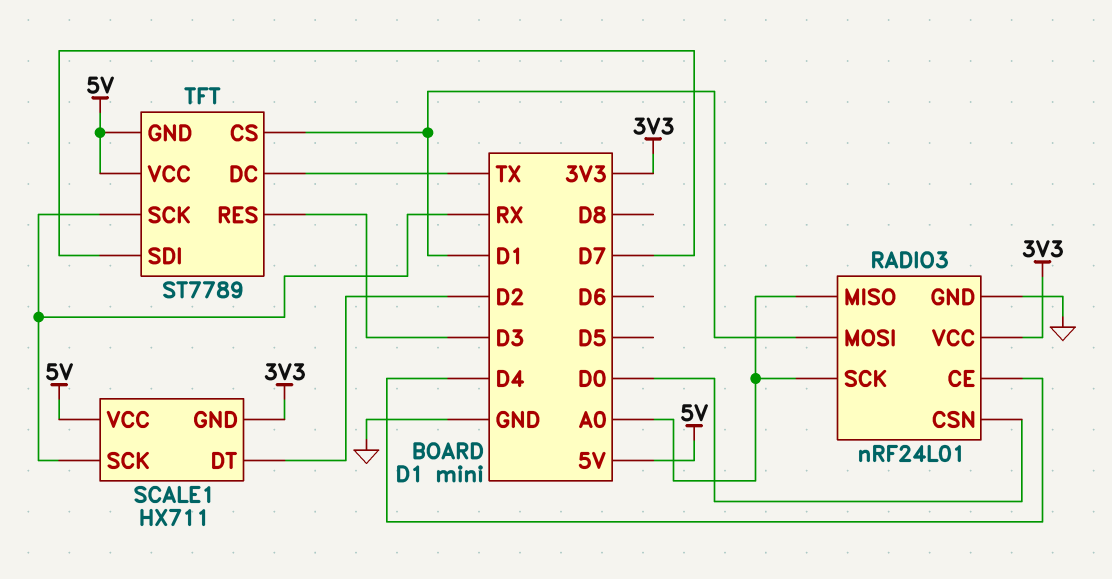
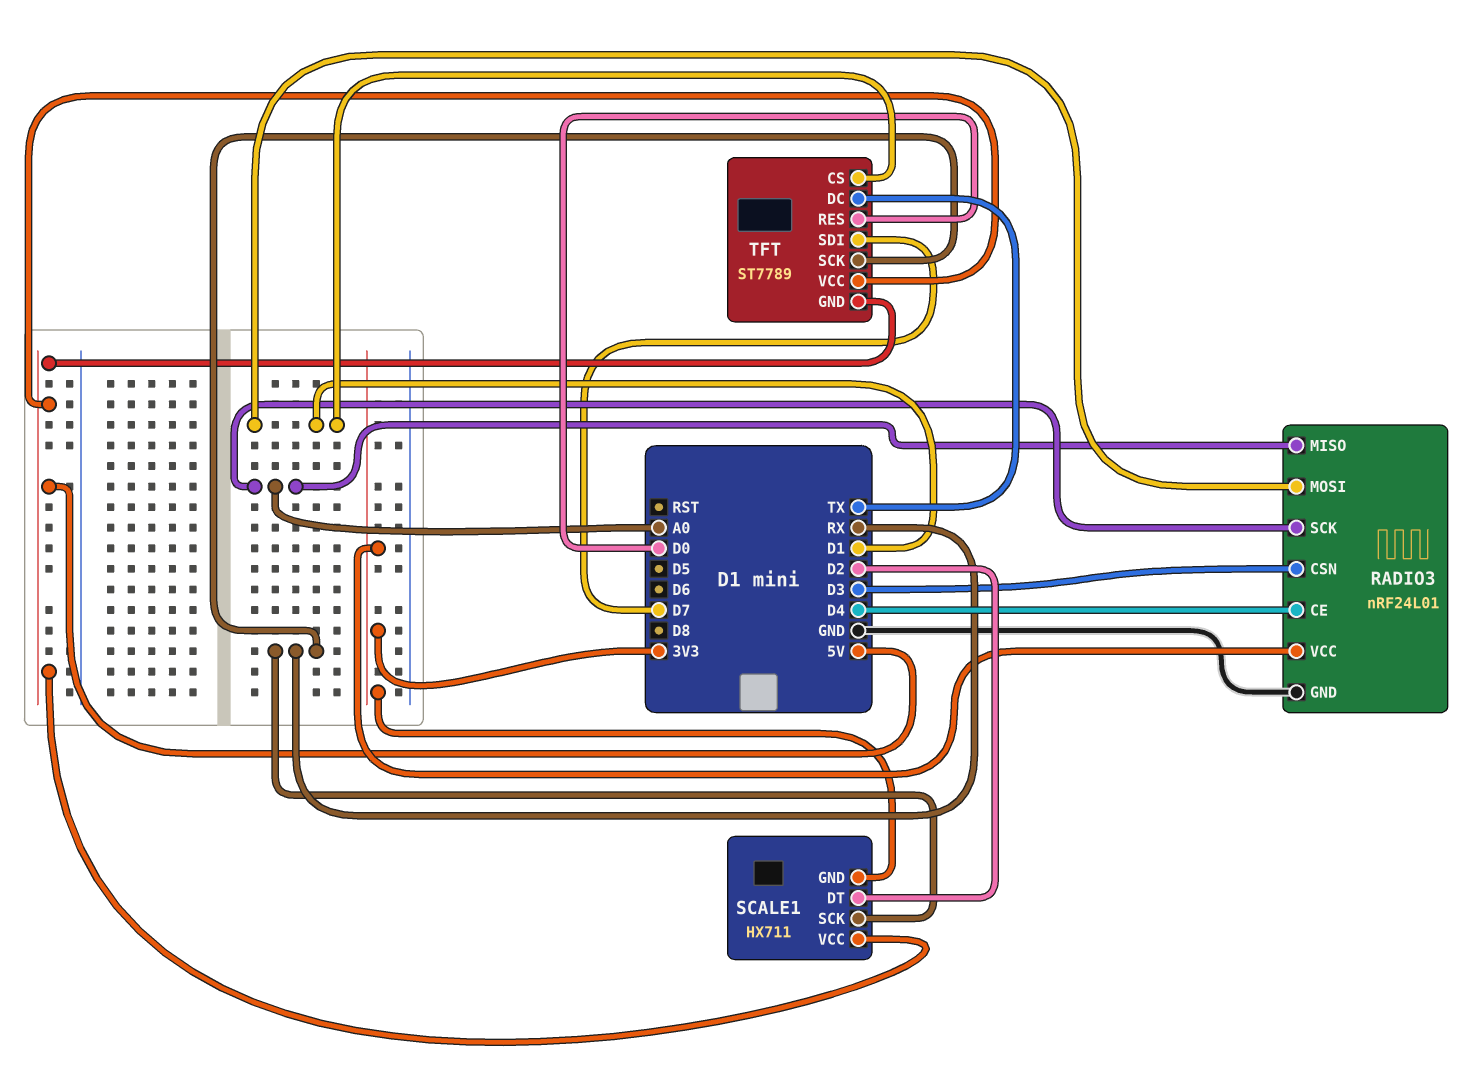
RADIO3 pin CSN: D0 -> D3
TFT pin RES: D3 -> D0

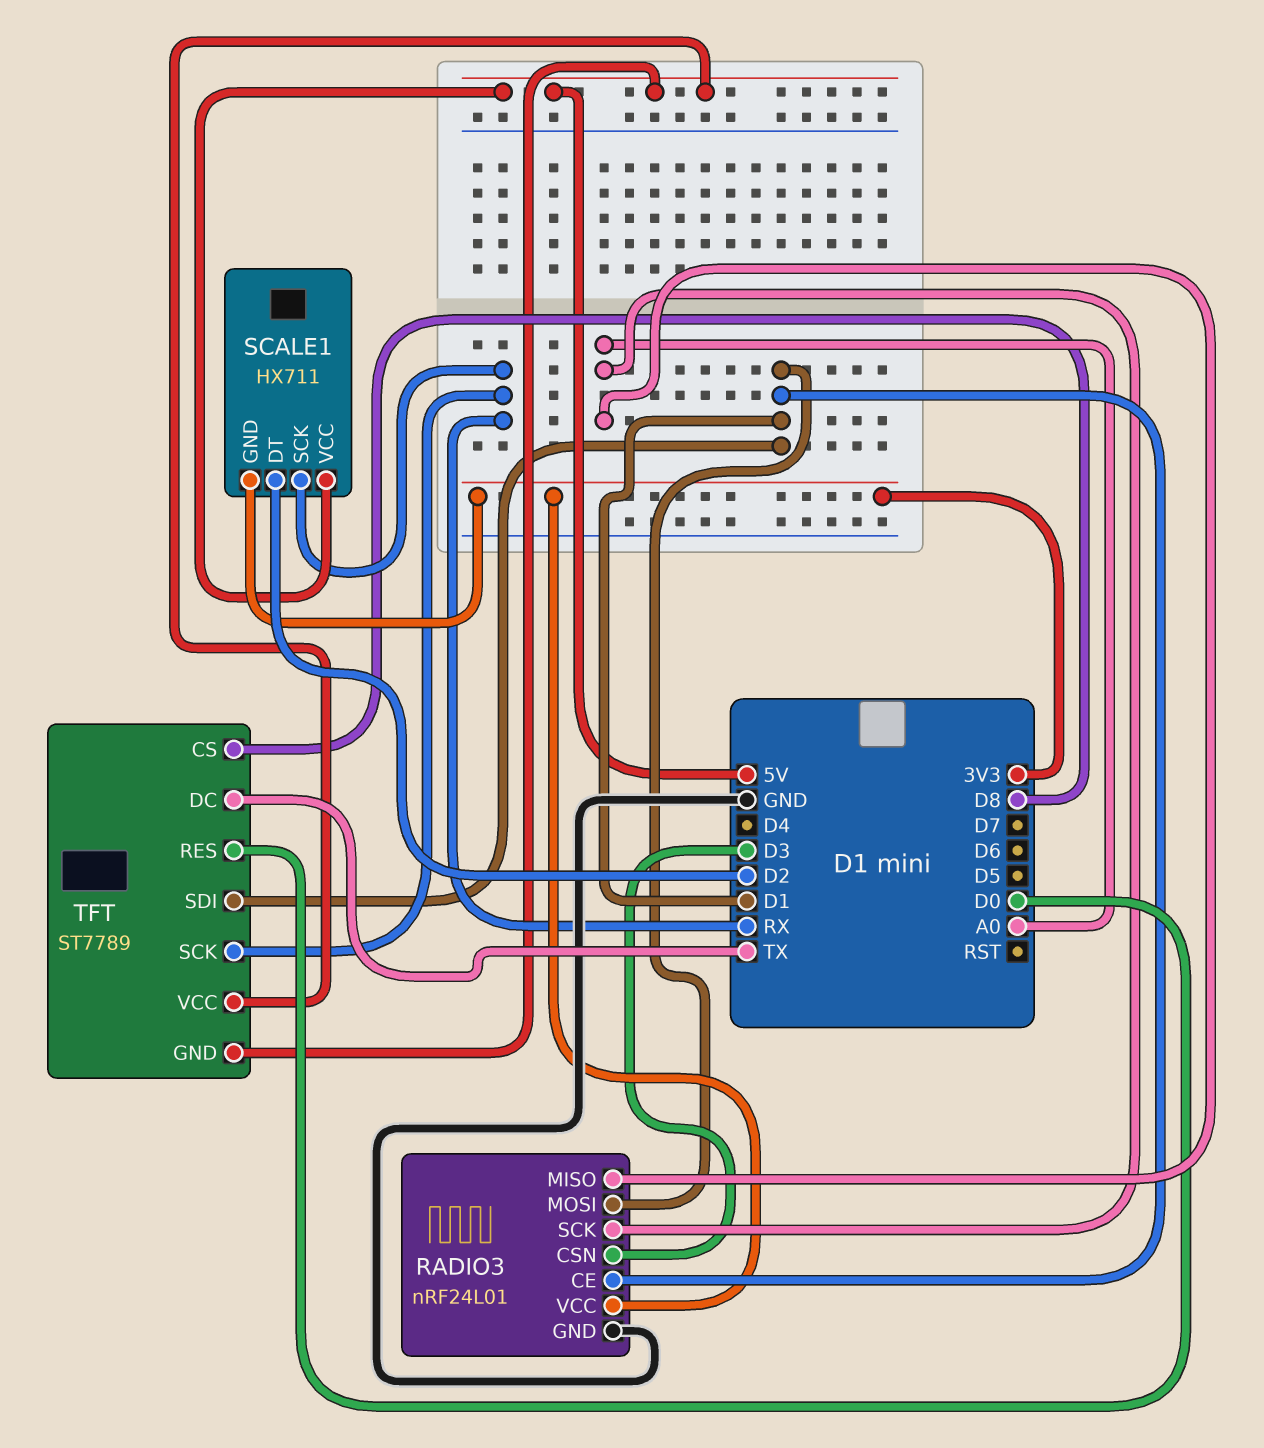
RADIO3 pin CE: D4 -> D1
TFT pin CS: D1 -> D8
TFT pin SDI: D7 -> D1

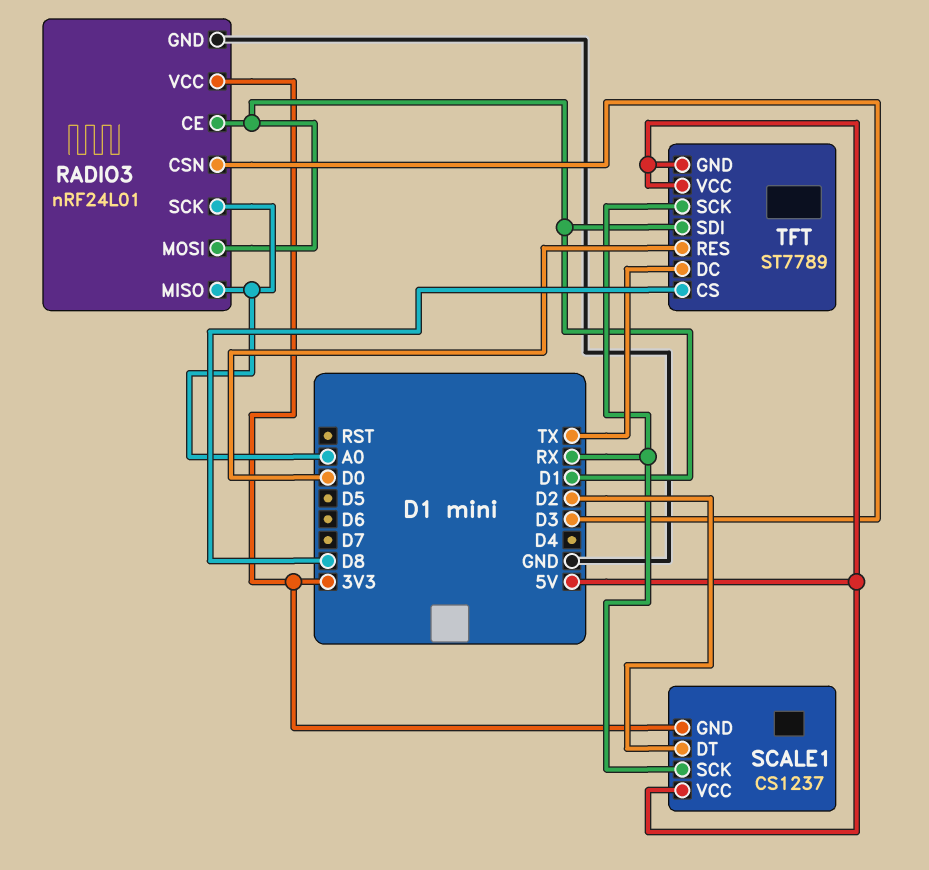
SCALE1: HX711 -> CS1237

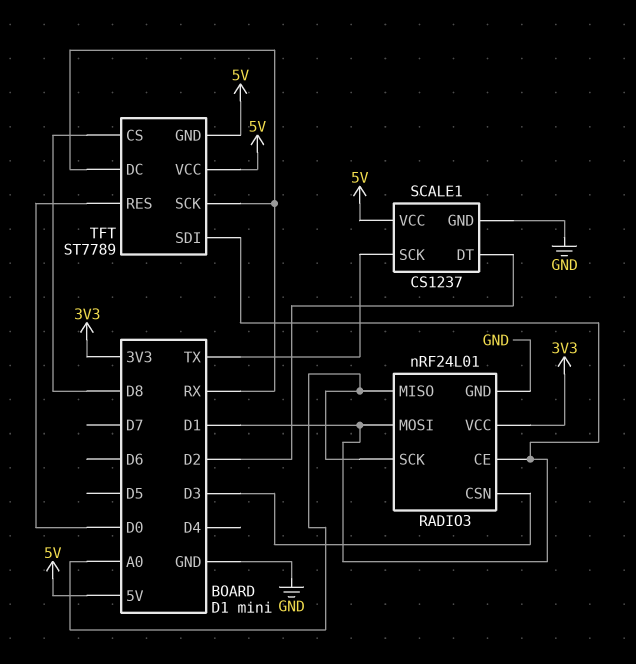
SCALE1 pin GND: 3V3 -> GND
SCALE1 pin SCK: RX -> TX
TFT pin DC: TX -> RX

